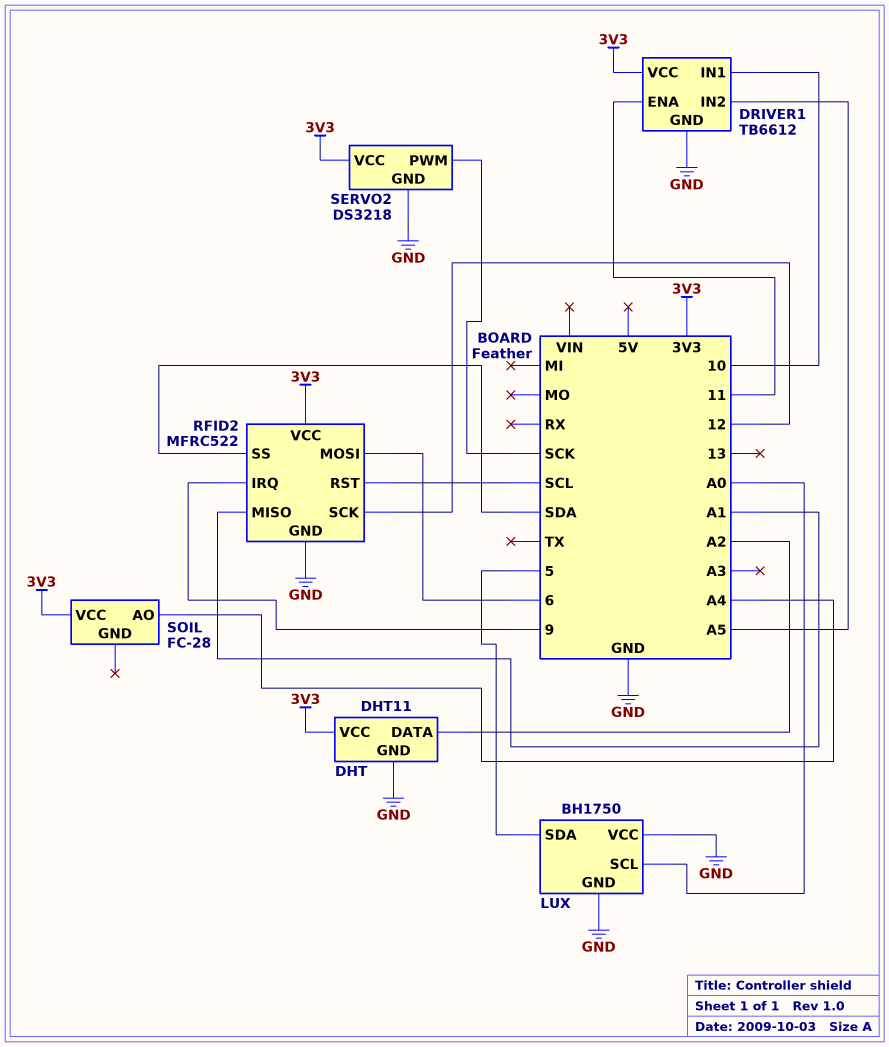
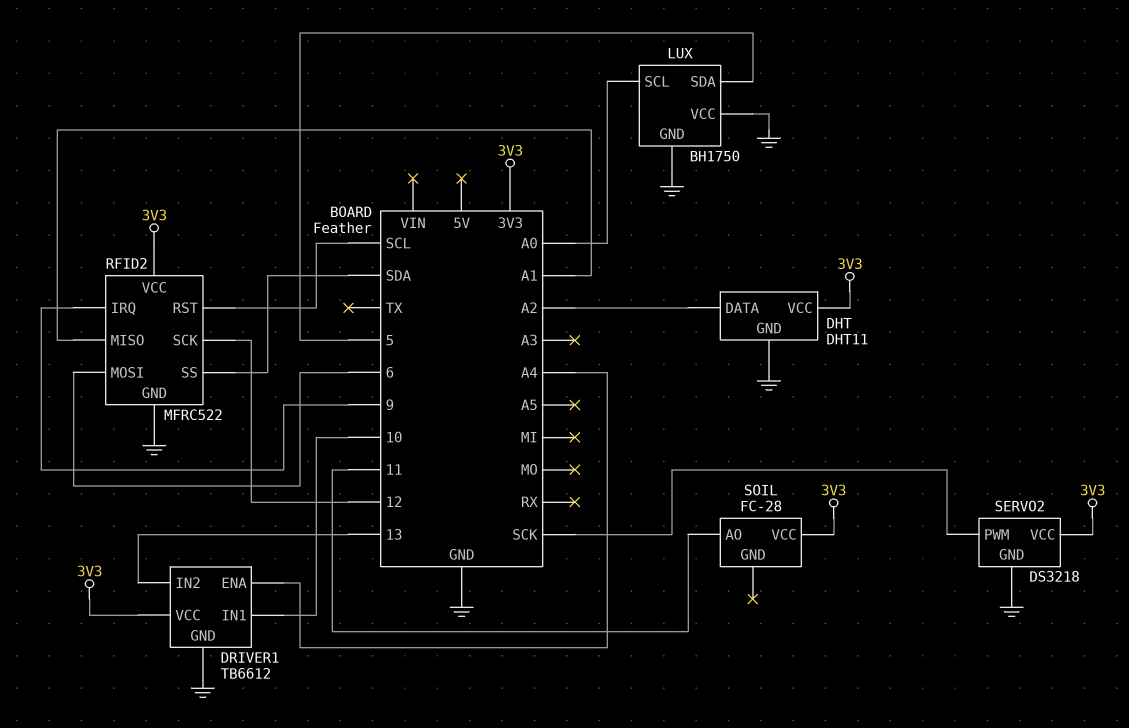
DRIVER1 pin ENA: 11 -> A4
DRIVER1 pin IN2: A5 -> 13
SOIL pin AO: A4 -> 11

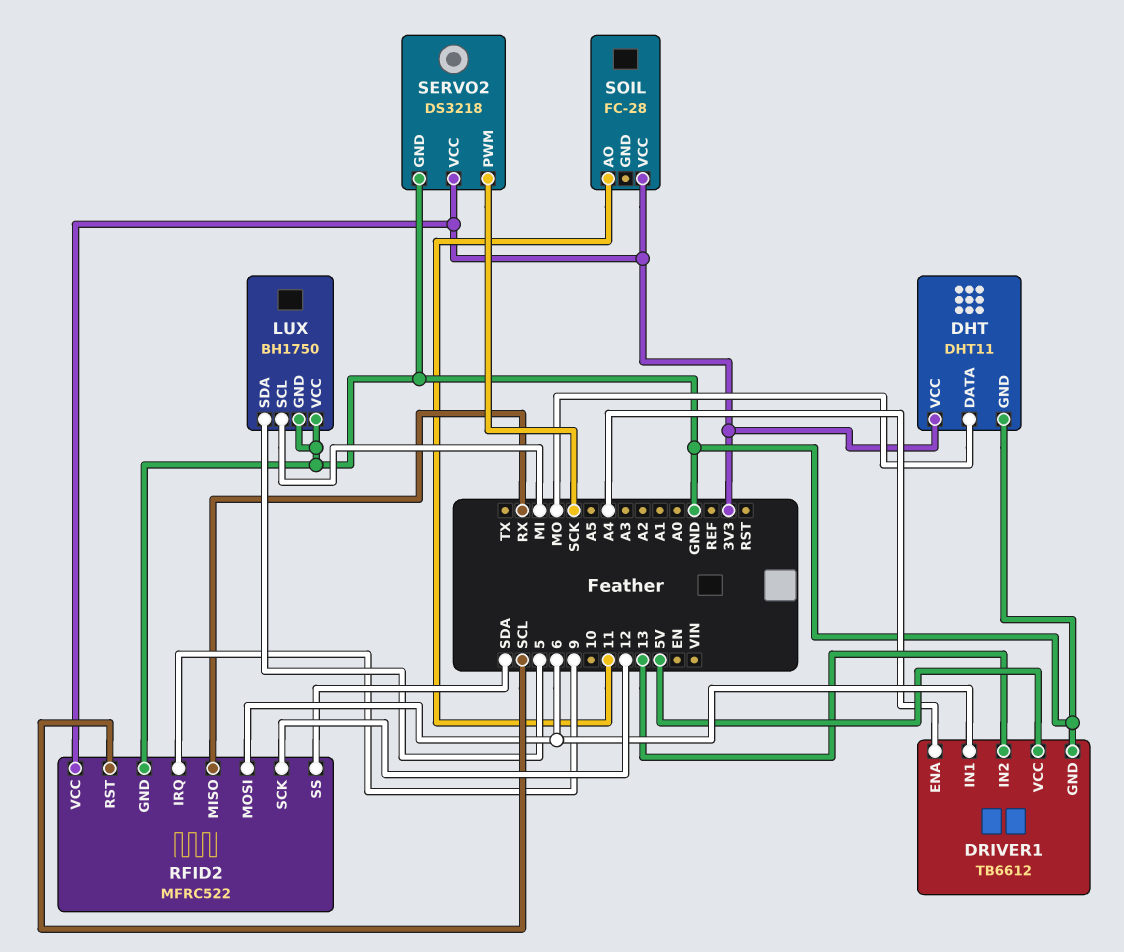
DHT pin DATA: A2 -> MO
DRIVER1 pin IN1: 10 -> 6
DRIVER1 pin VCC: 3V3 -> 5V
LUX pin SCL: A0 -> MI
RFID2 pin MISO: A1 -> RX

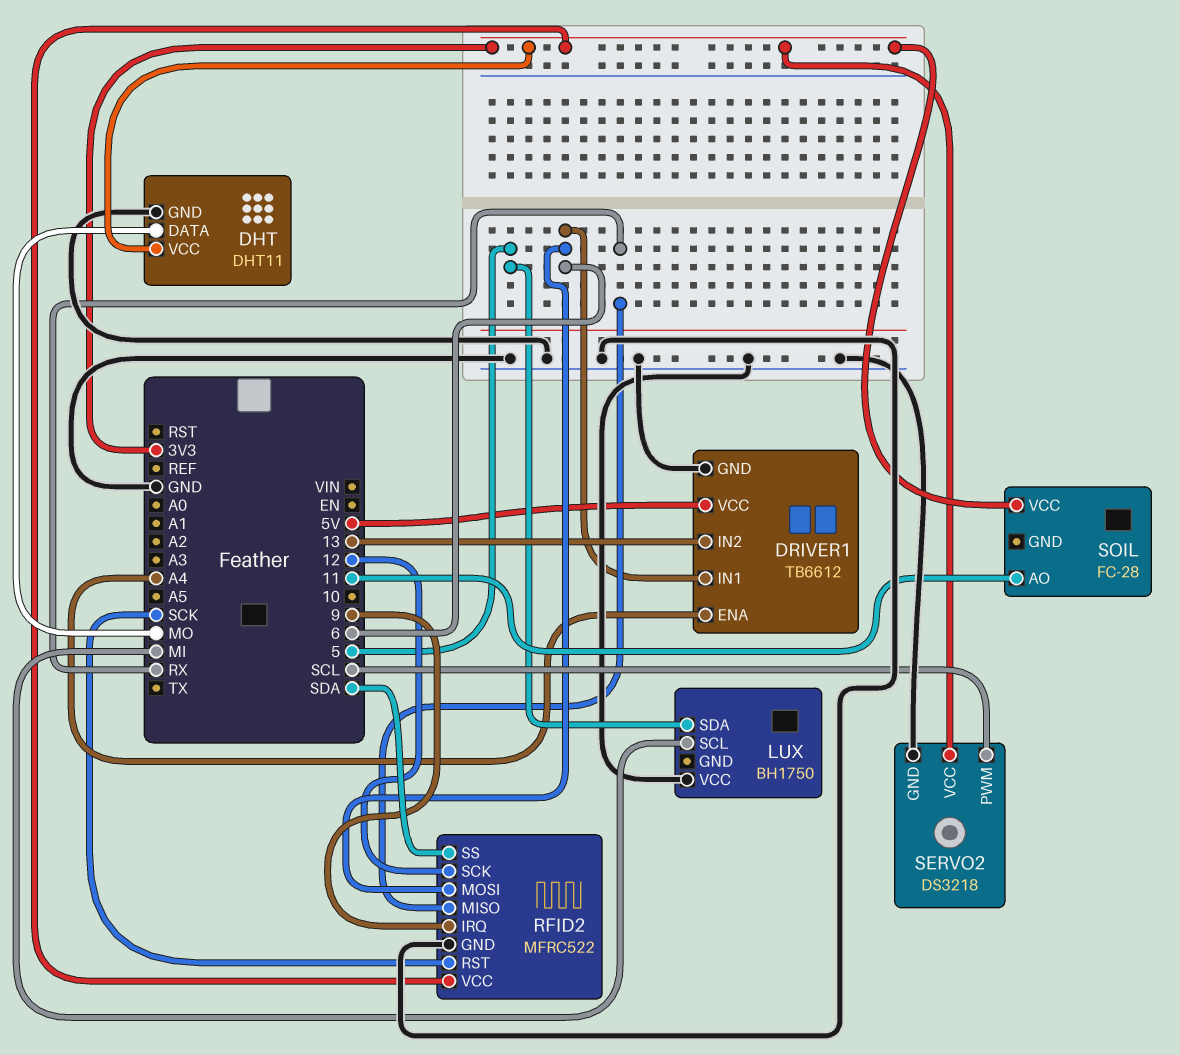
LUX pin GND: GND -> none
RFID2 pin RST: SCL -> SCK
SERVO2 pin PWM: SCK -> SCL

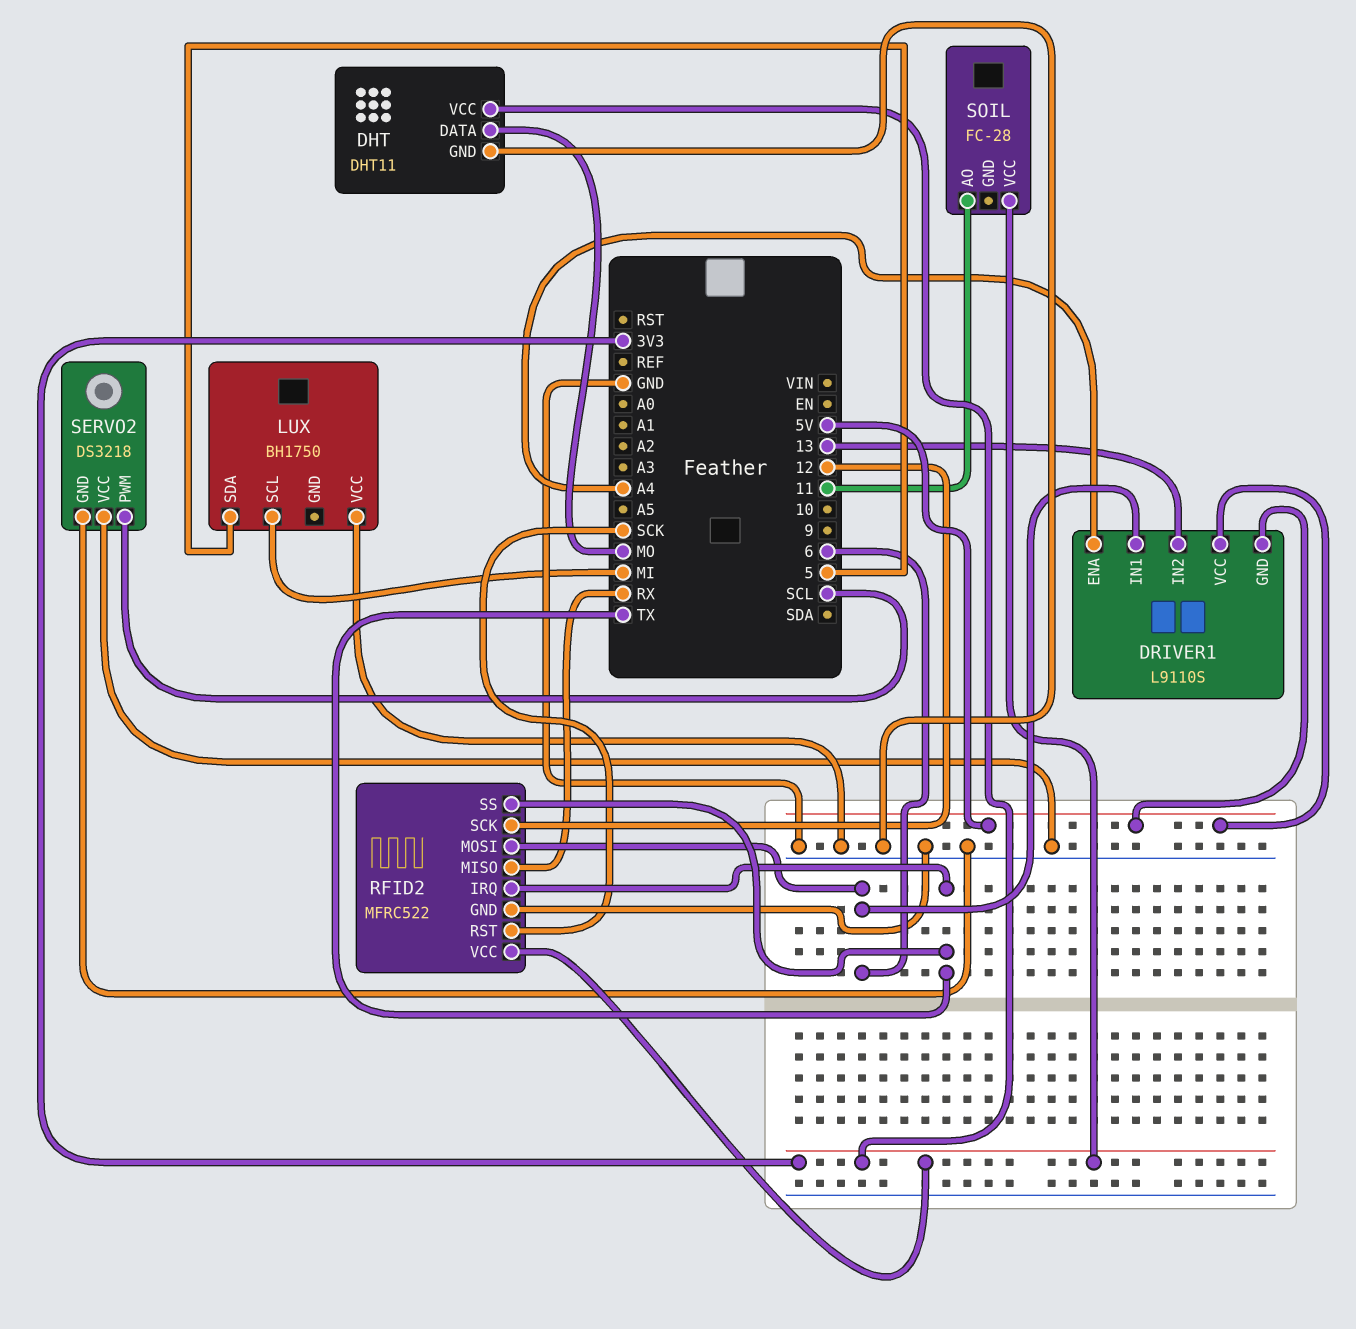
DRIVER1: TB6612 -> L9110S
DRIVER1 pin GND: GND -> 5V
RFID2 pin IRQ: 9 -> TX
RFID2 pin SS: SDA -> TX
SERVO2 pin VCC: 3V3 -> GND

